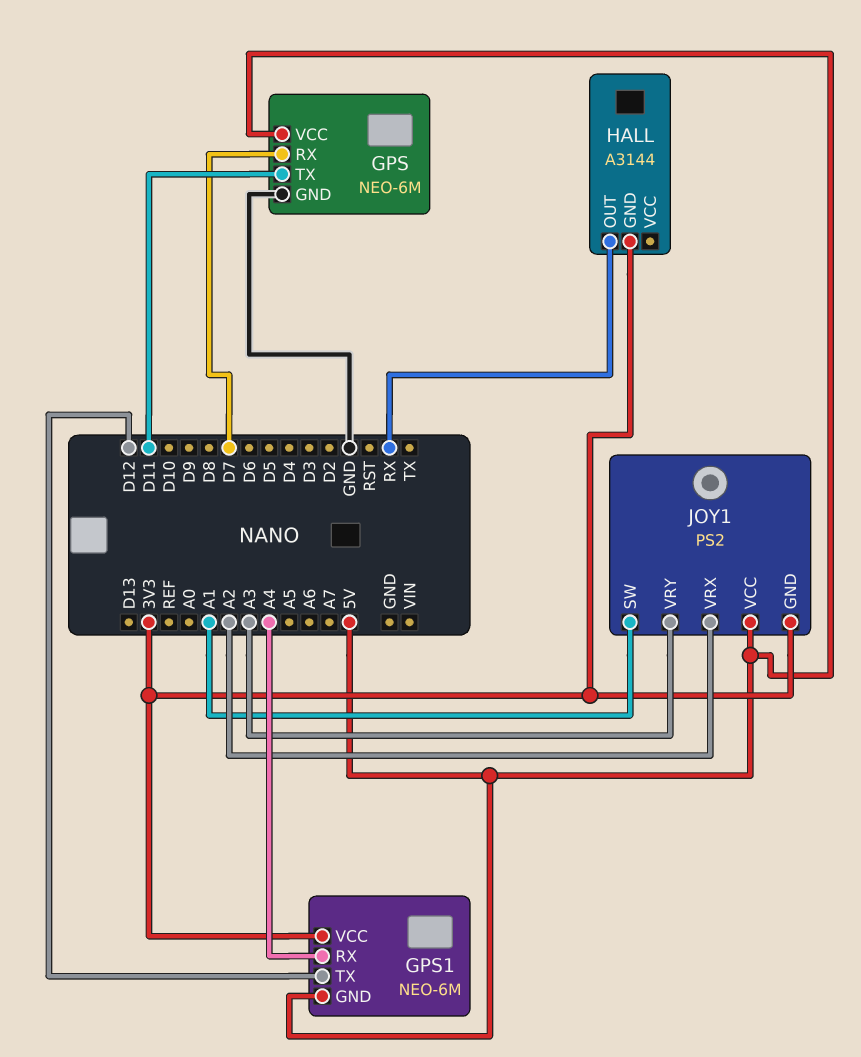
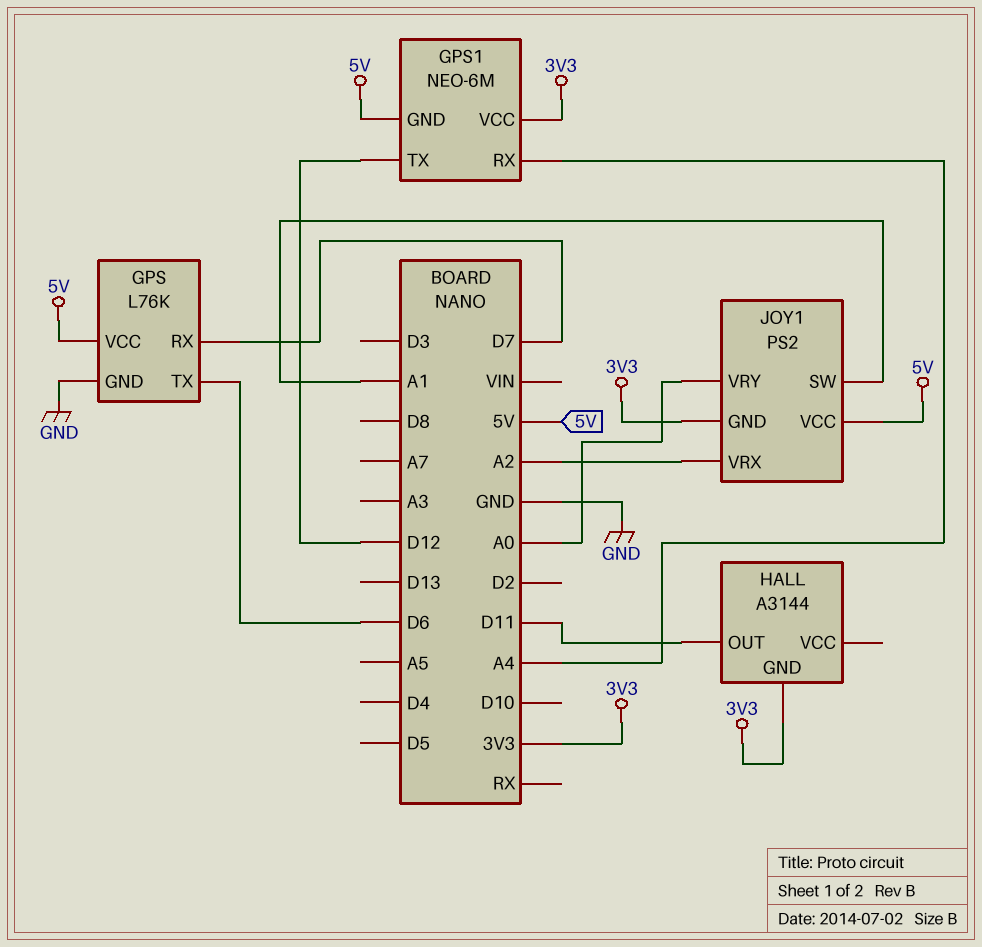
GPS: NEO-6M -> L76K
GPS pin TX: D11 -> D6
HALL pin OUT: RX -> D11
JOY1 pin VRY: A3 -> A0

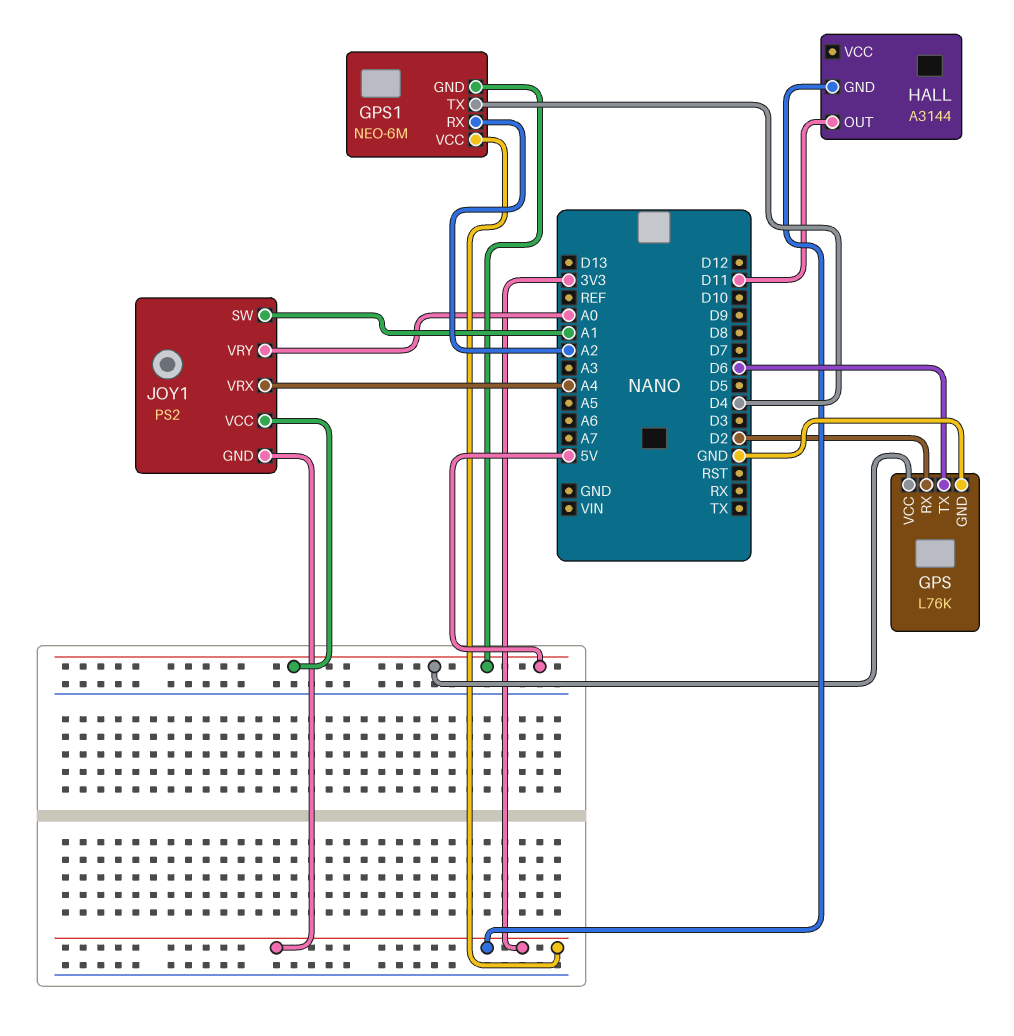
GPS pin RX: D7 -> D2
GPS1 pin RX: A4 -> A2
GPS1 pin TX: D12 -> D4
JOY1 pin VRX: A2 -> A4

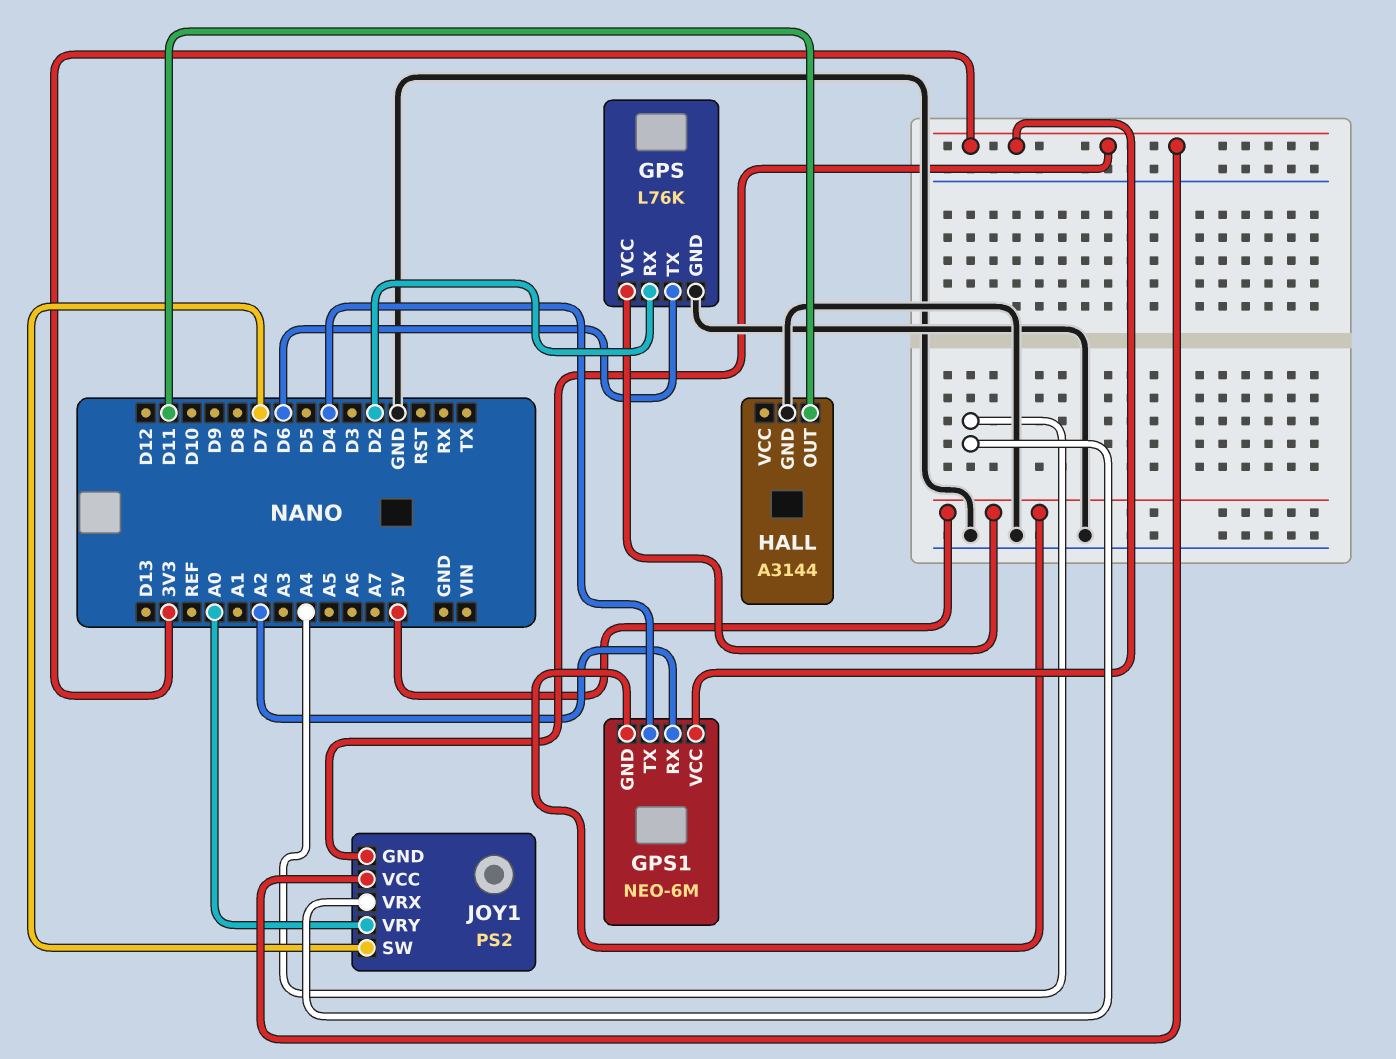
HALL pin GND: 3V3 -> GND
JOY1 pin SW: A1 -> D7
JOY1 pin VCC: 5V -> 3V3

